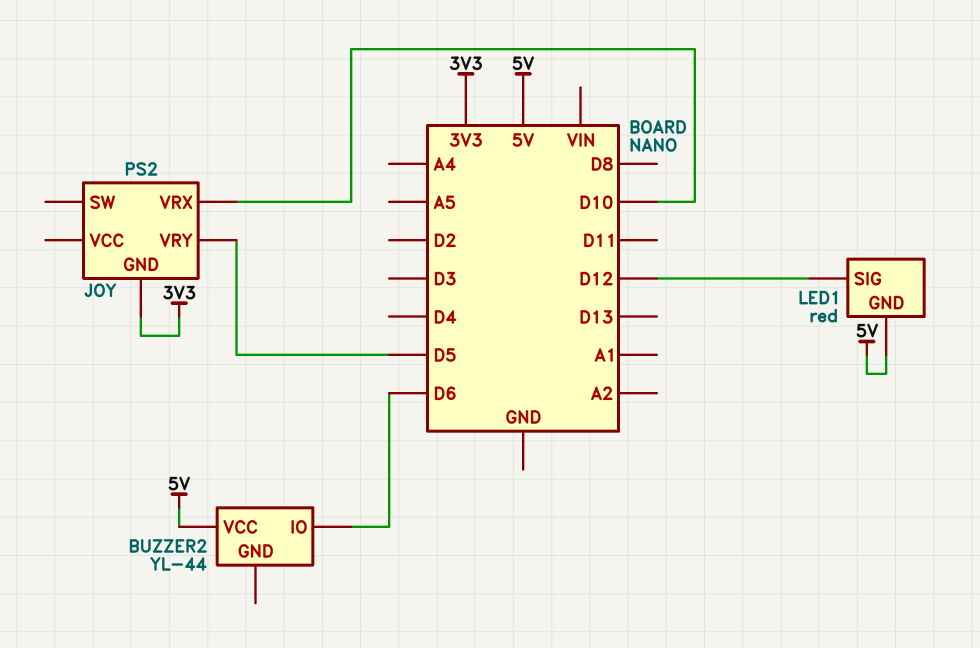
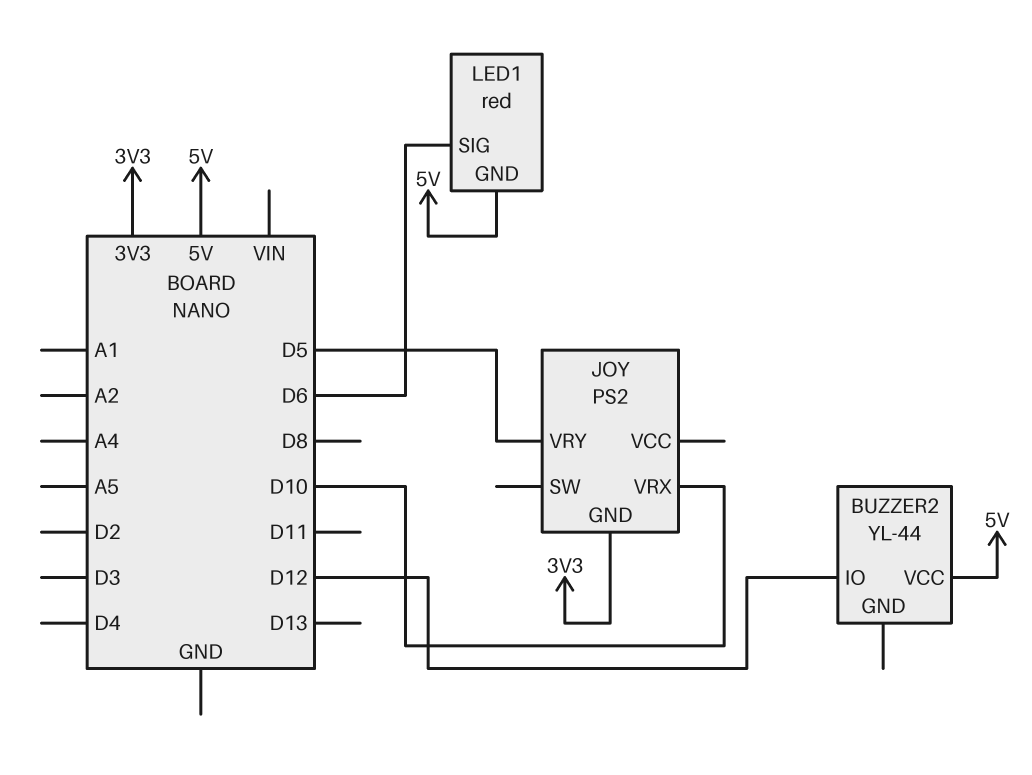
BUZZER2 pin IO: D6 -> D12
LED1 pin SIG: D12 -> D6

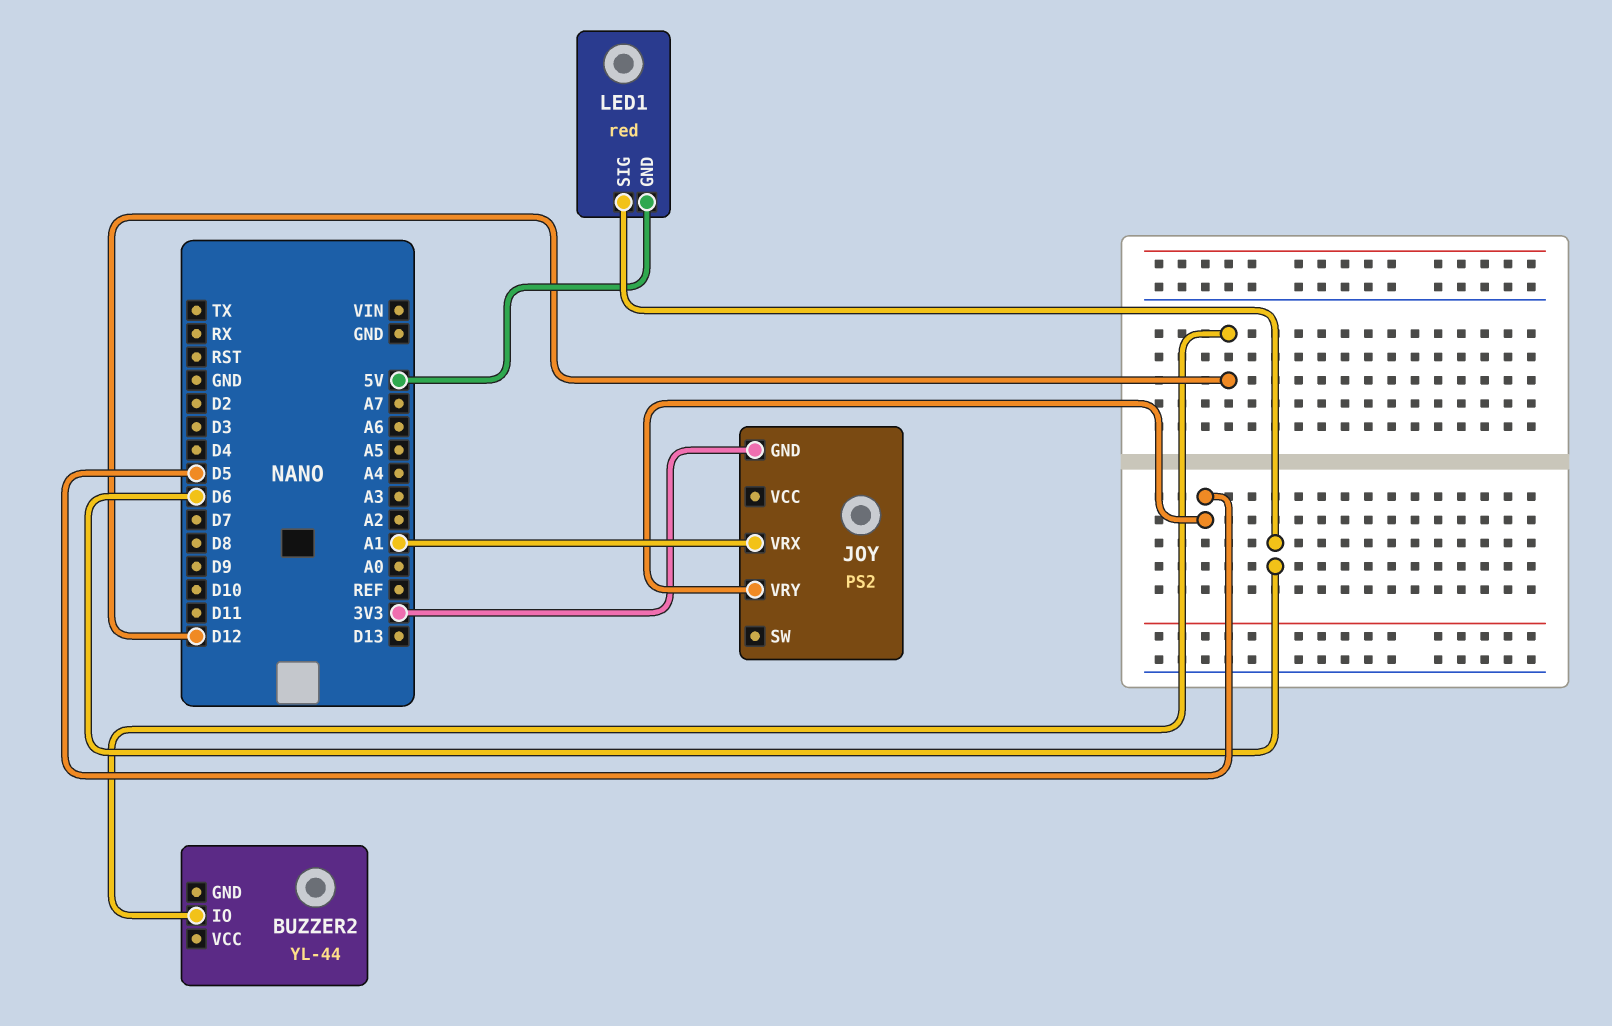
BUZZER2 pin VCC: 5V -> none
JOY pin VRX: D10 -> A1

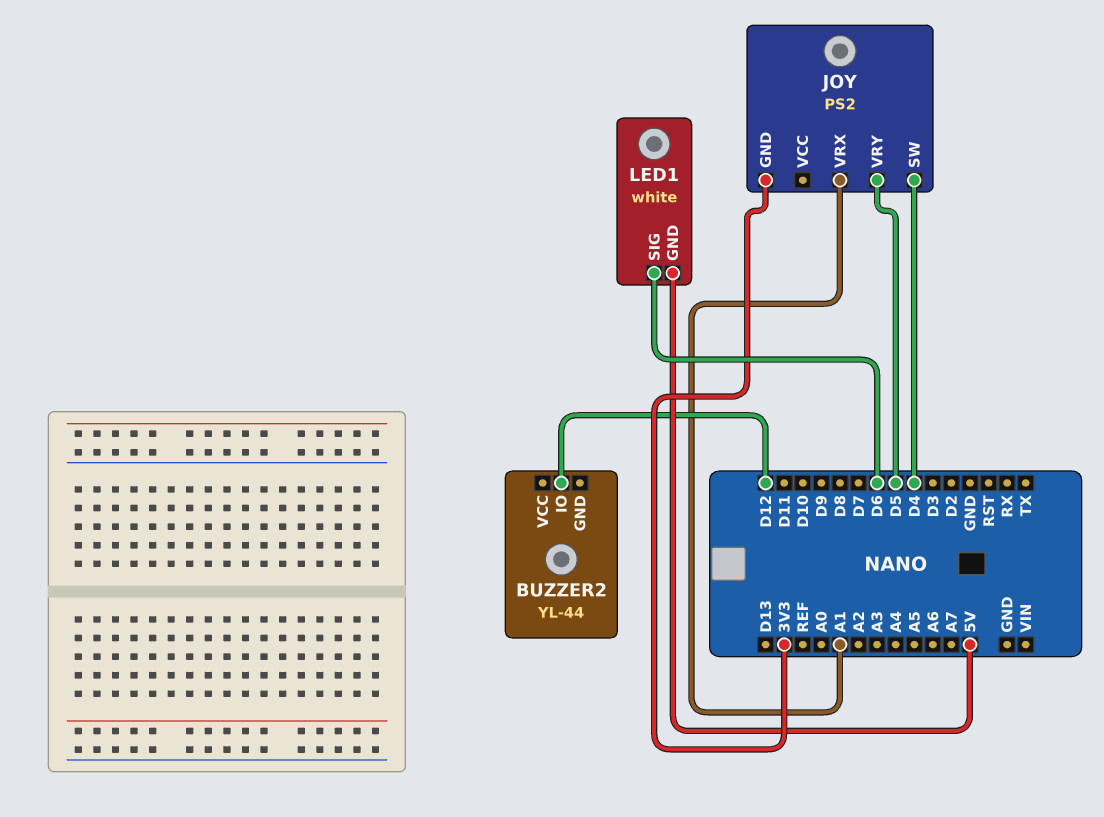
JOY pin SW: none -> D4
LED1: red -> white

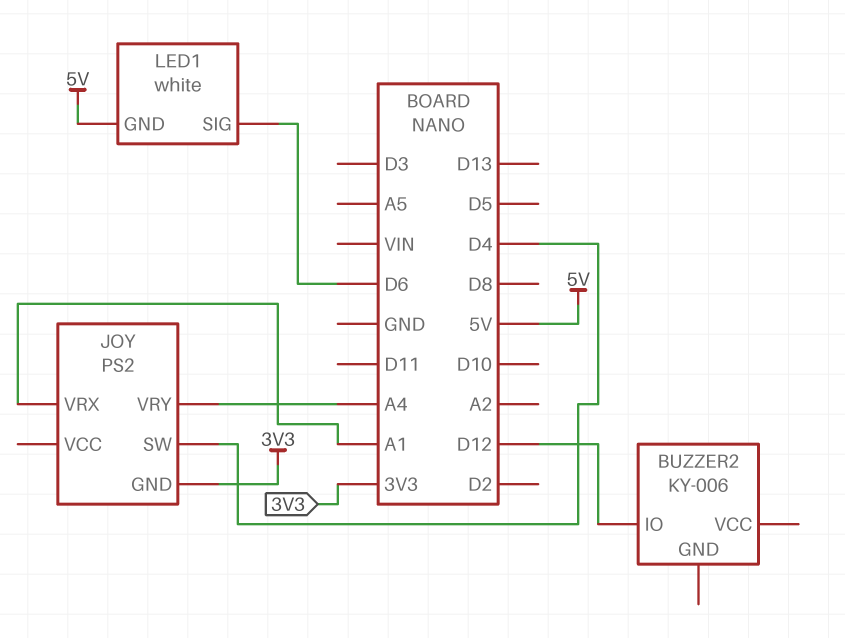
BUZZER2: YL-44 -> KY-006
JOY pin VRY: D5 -> A4

